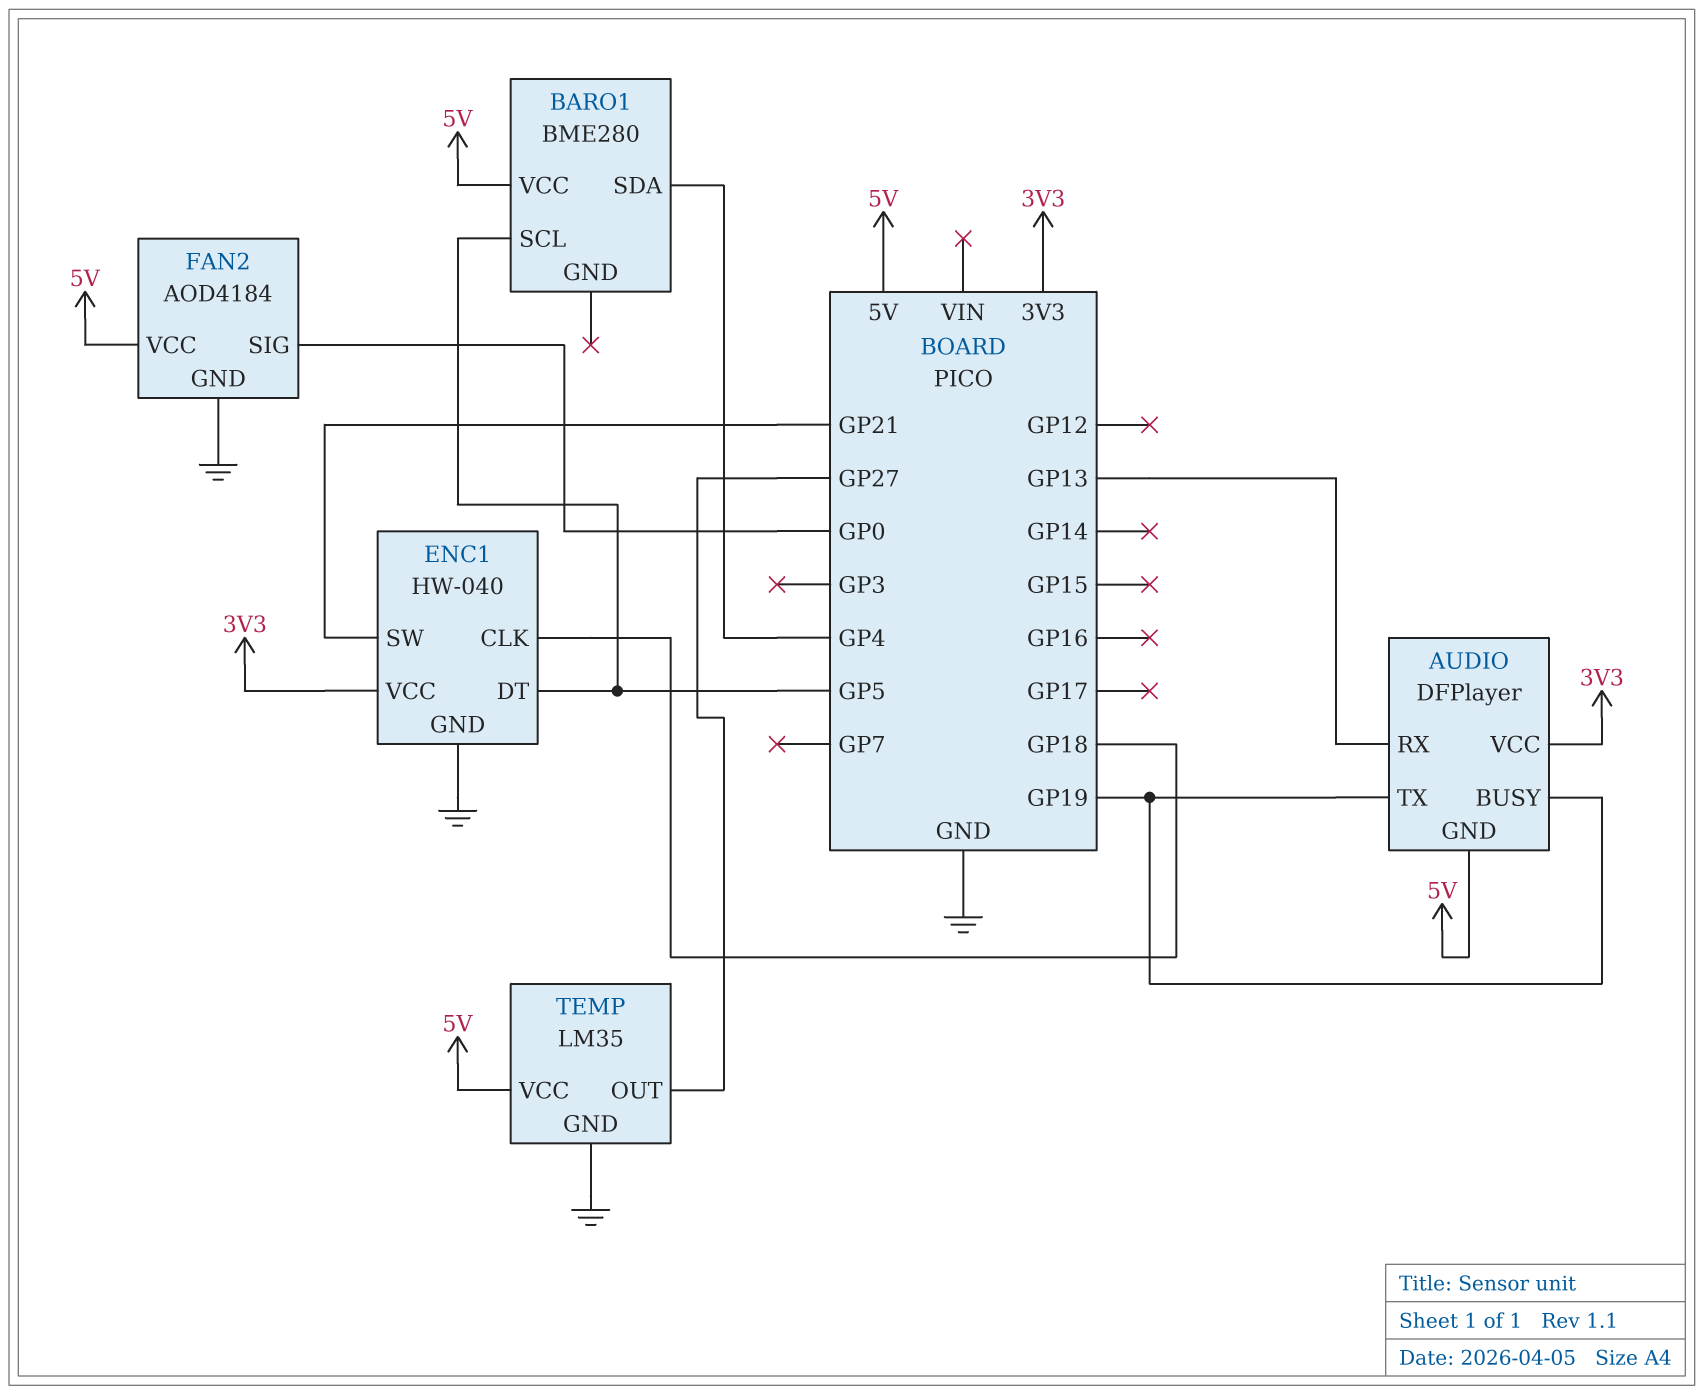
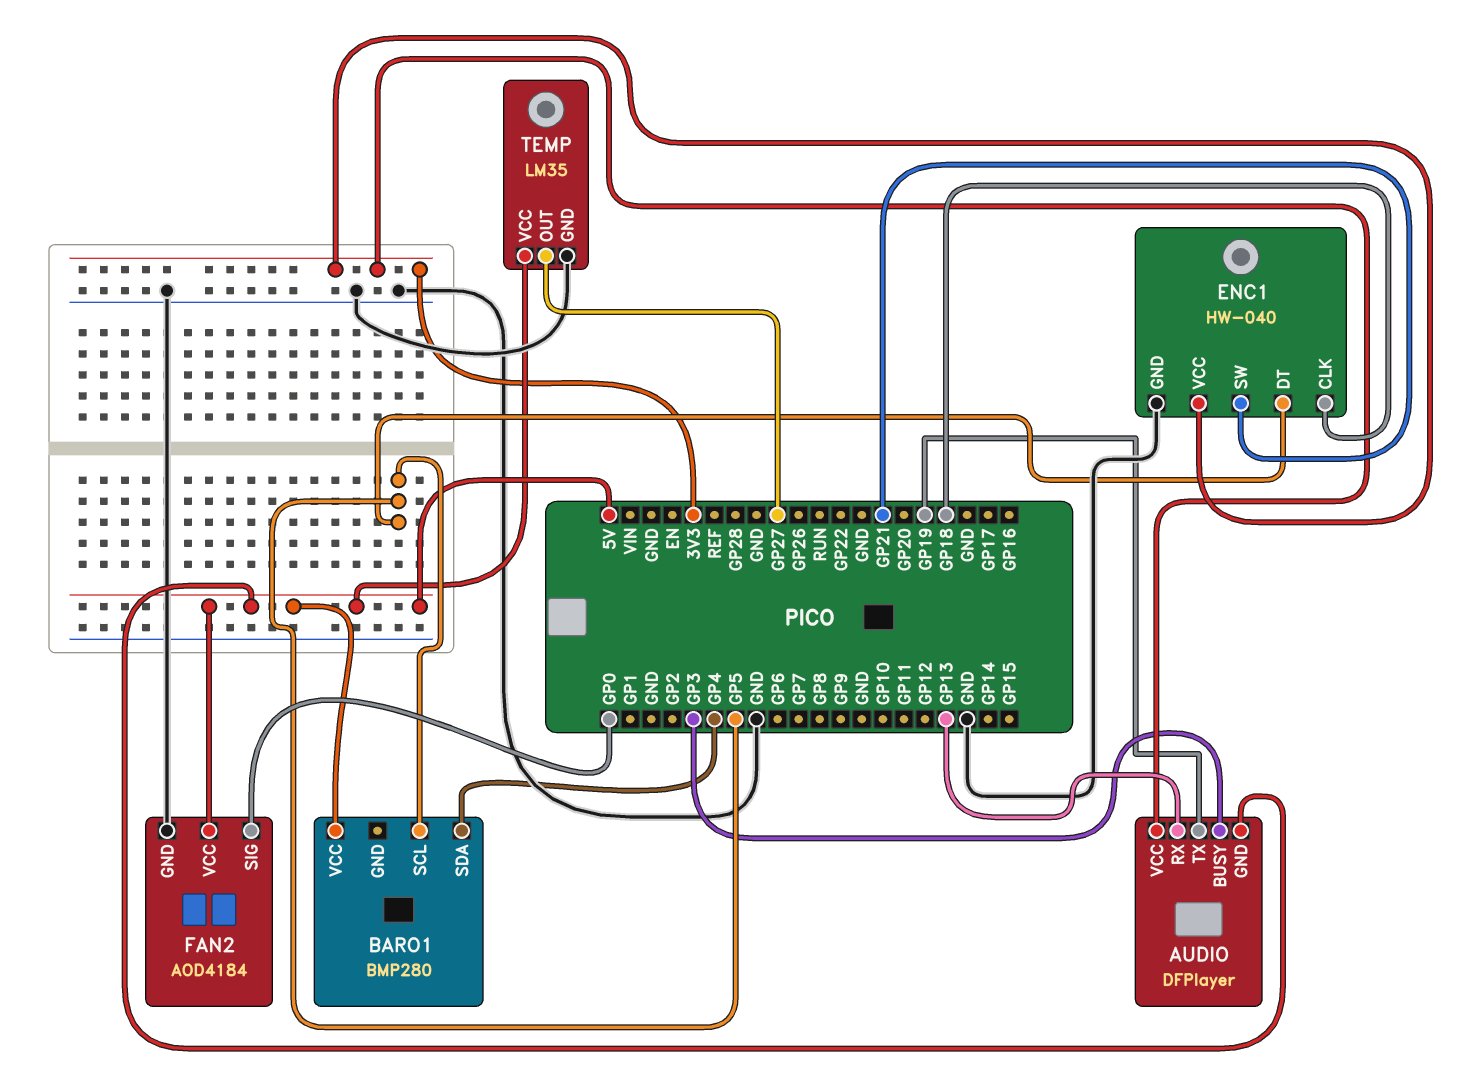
AUDIO pin BUSY: GP19 -> GP3
BARO1: BME280 -> BMP280

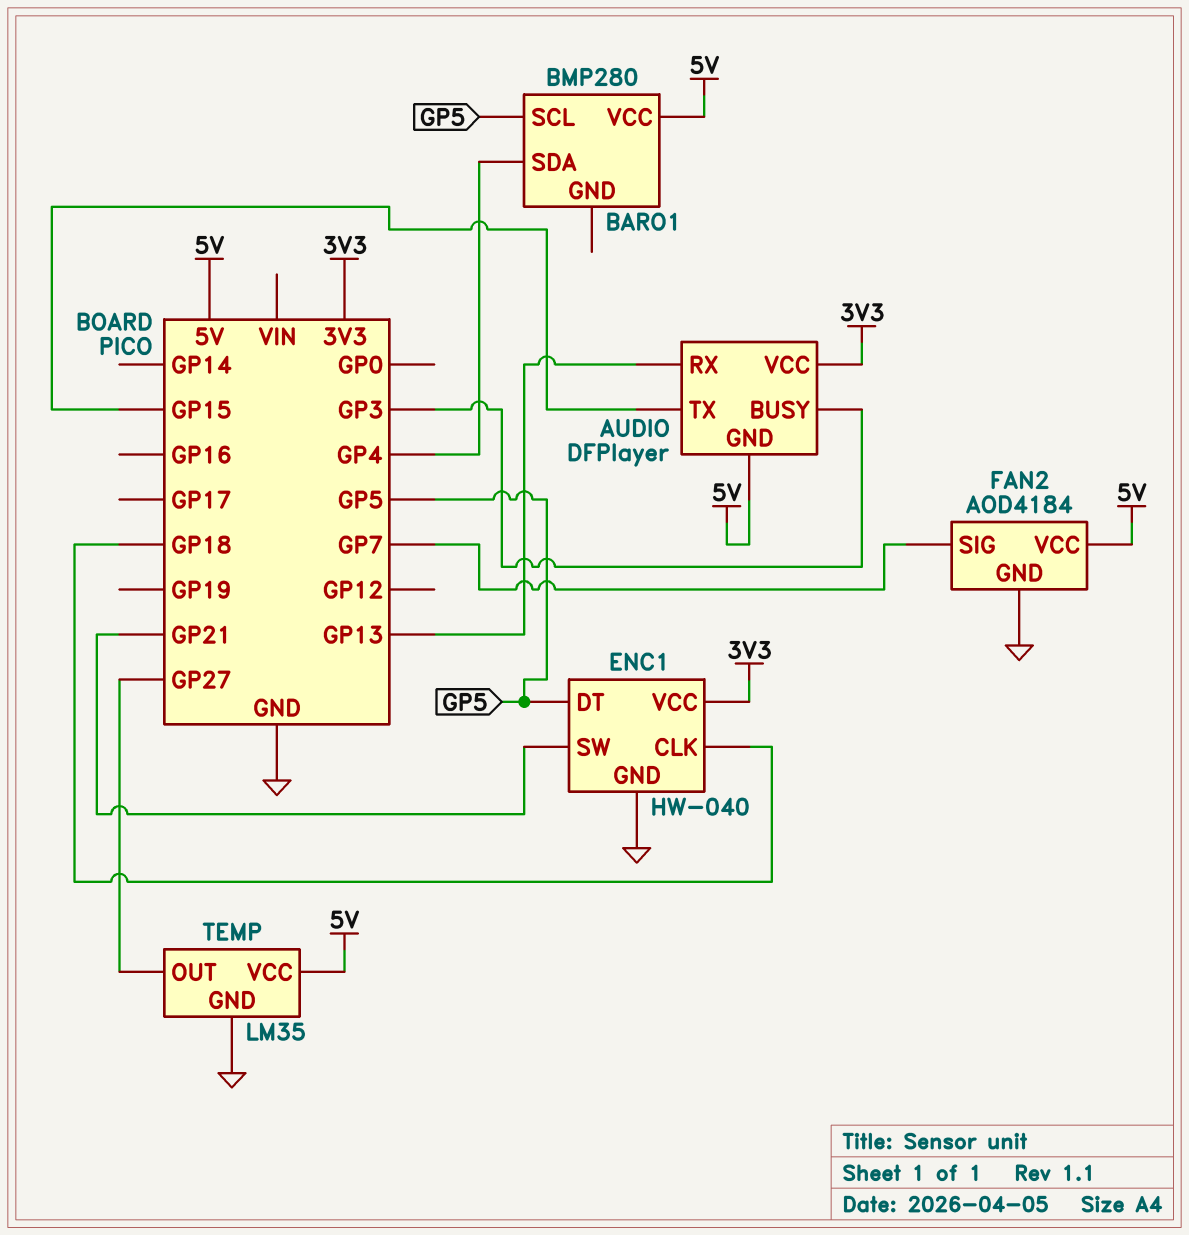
AUDIO pin TX: GP19 -> GP15
FAN2 pin SIG: GP0 -> GP7

